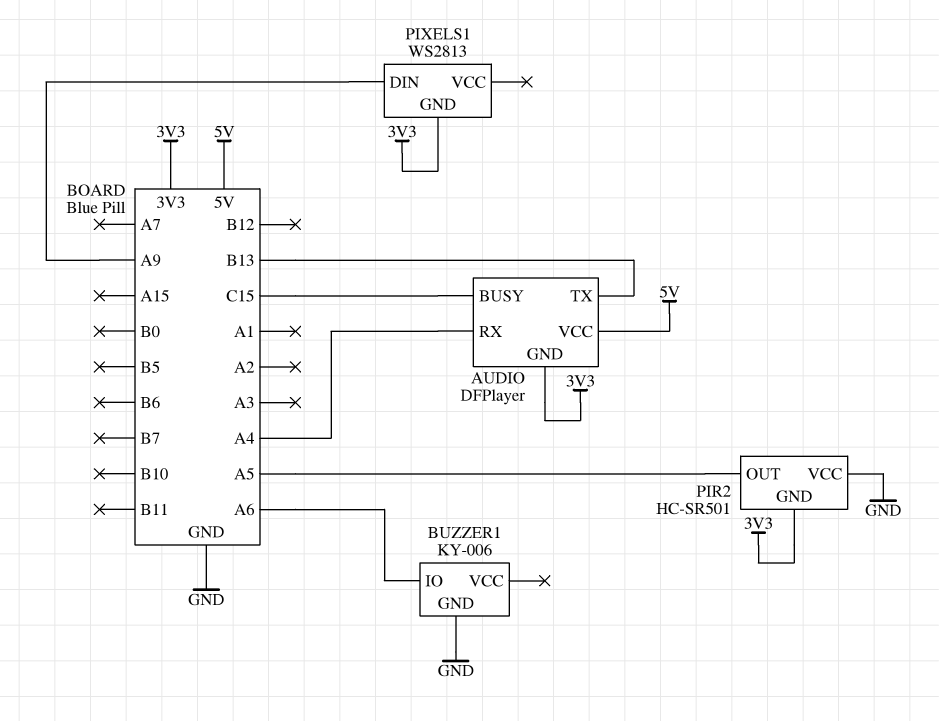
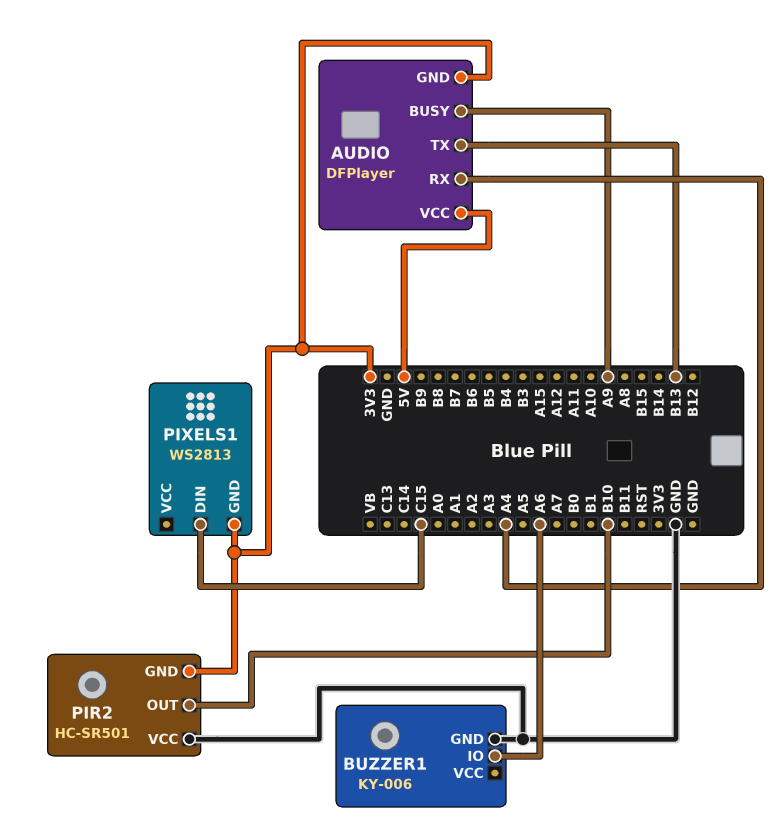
AUDIO pin BUSY: C15 -> A9
PIR2 pin OUT: A5 -> B10
PIXELS1 pin DIN: A9 -> C15

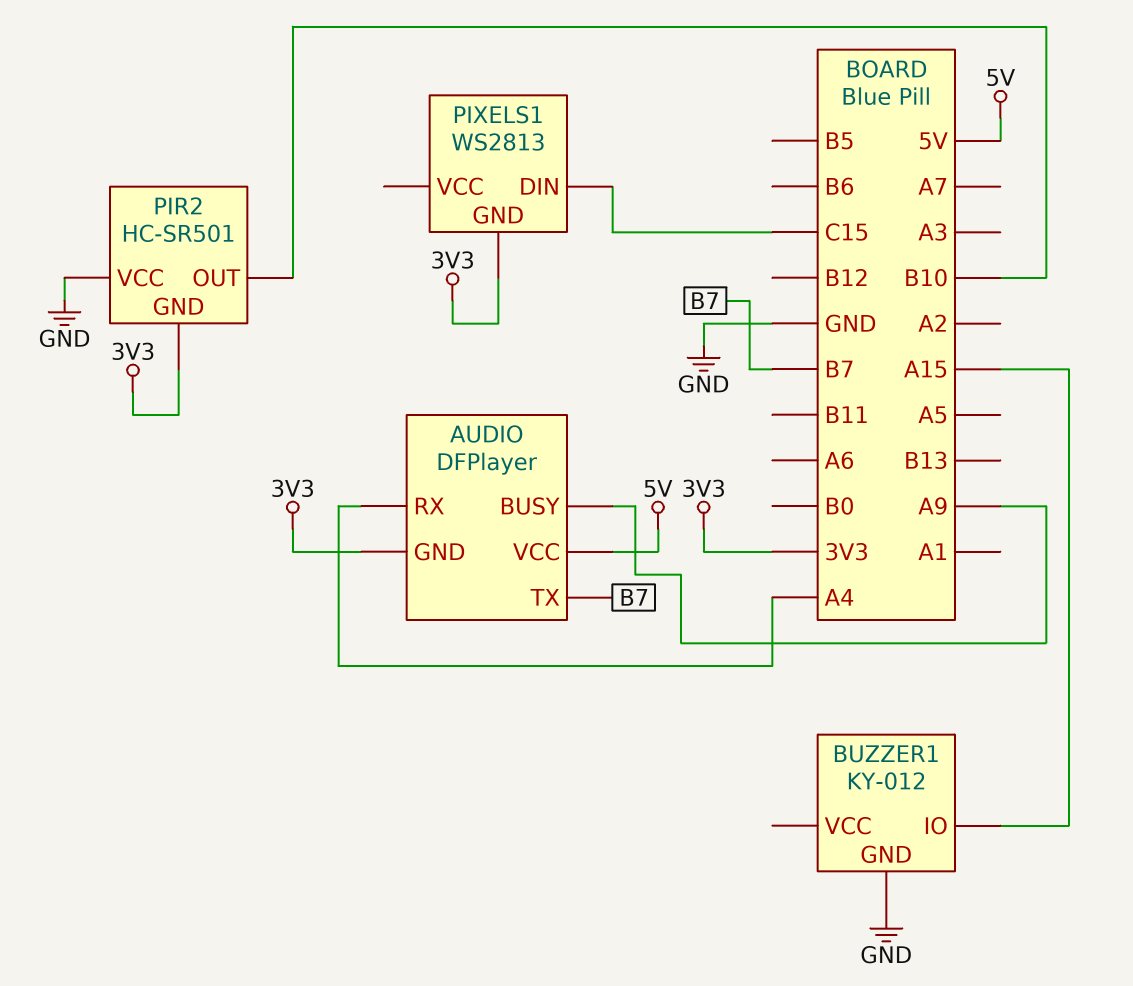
AUDIO pin TX: B13 -> B7
BUZZER1: KY-006 -> KY-012
BUZZER1 pin IO: A6 -> A15

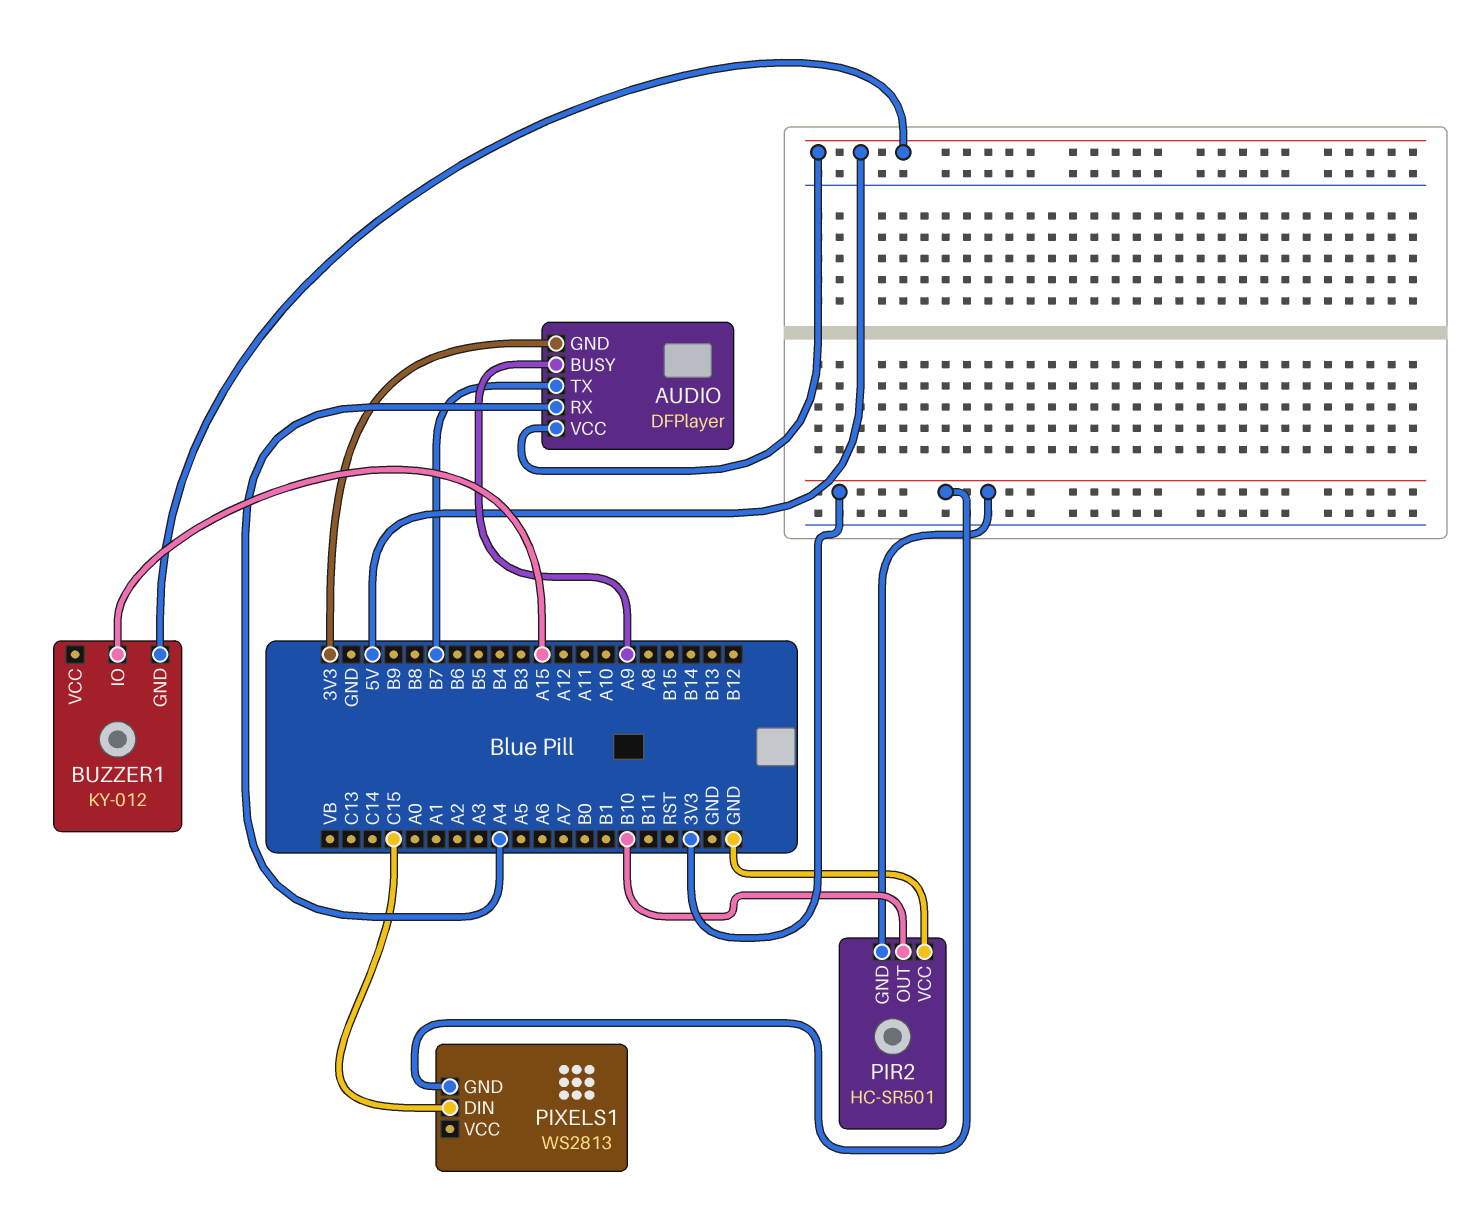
BUZZER1 pin GND: GND -> 5V

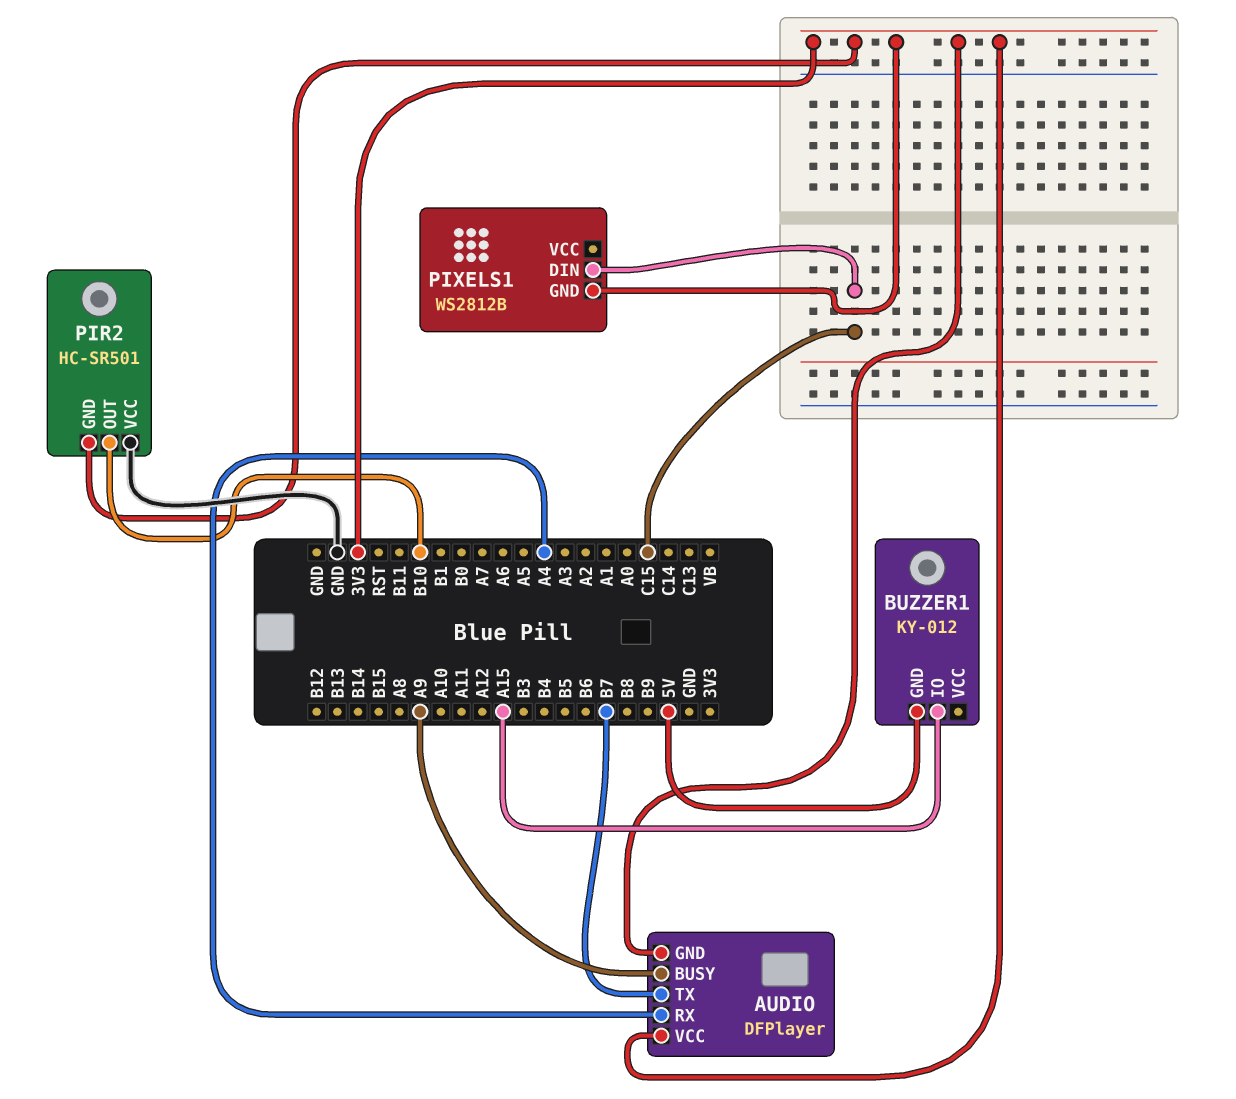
AUDIO pin VCC: 5V -> 3V3
PIXELS1: WS2813 -> WS2812B

